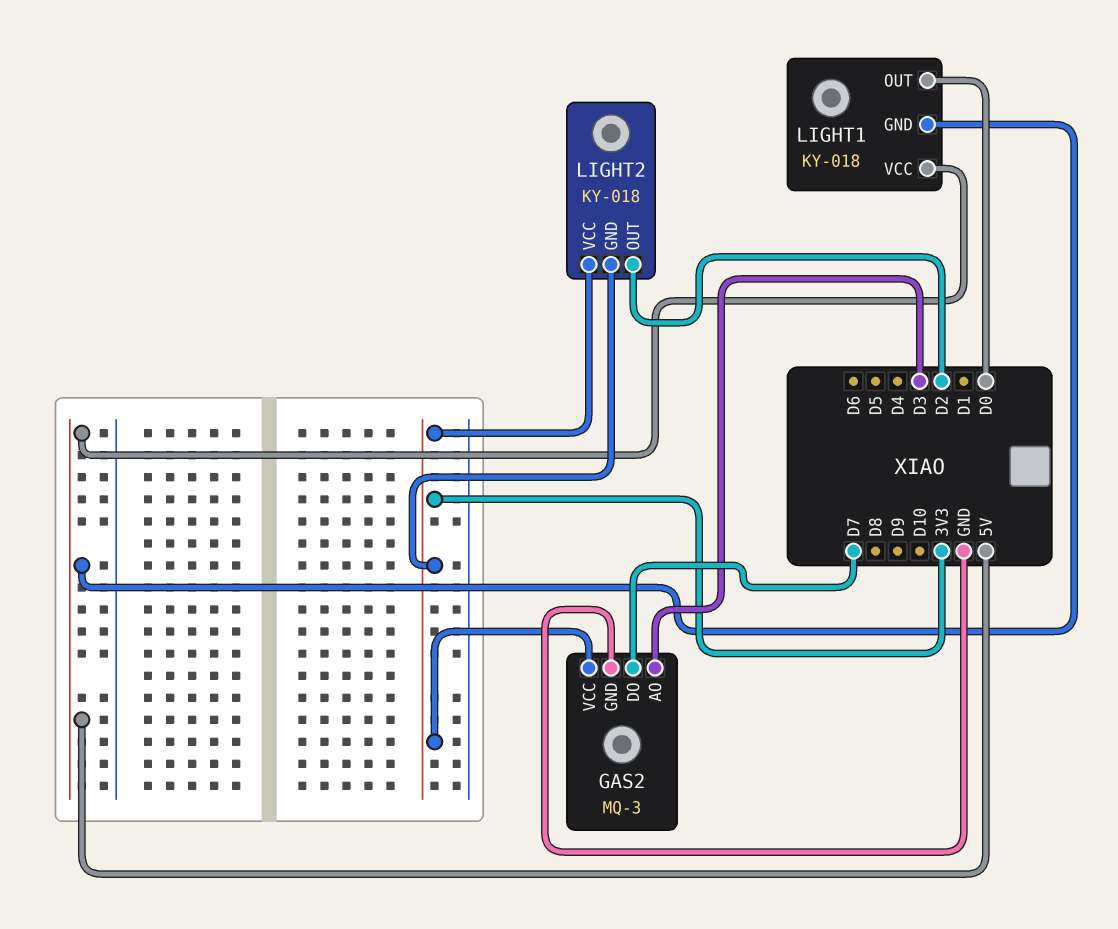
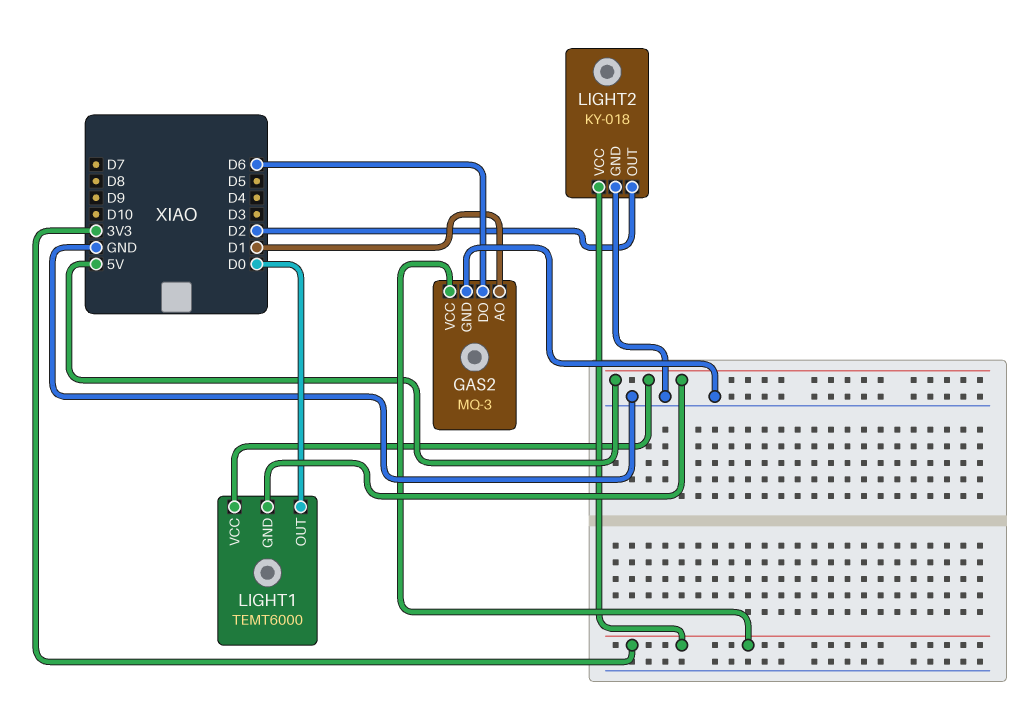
GAS2 pin AO: D3 -> D1
GAS2 pin DO: D7 -> D6
LIGHT1: KY-018 -> TEMT6000
LIGHT2 pin GND: 3V3 -> GND

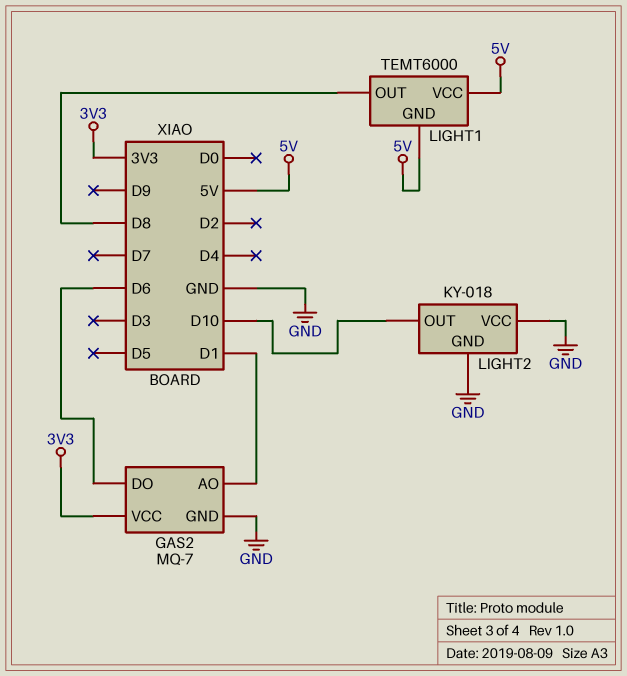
GAS2: MQ-3 -> MQ-7
LIGHT1 pin OUT: D0 -> D8
LIGHT2 pin OUT: D2 -> D10
LIGHT2 pin VCC: 3V3 -> GND

